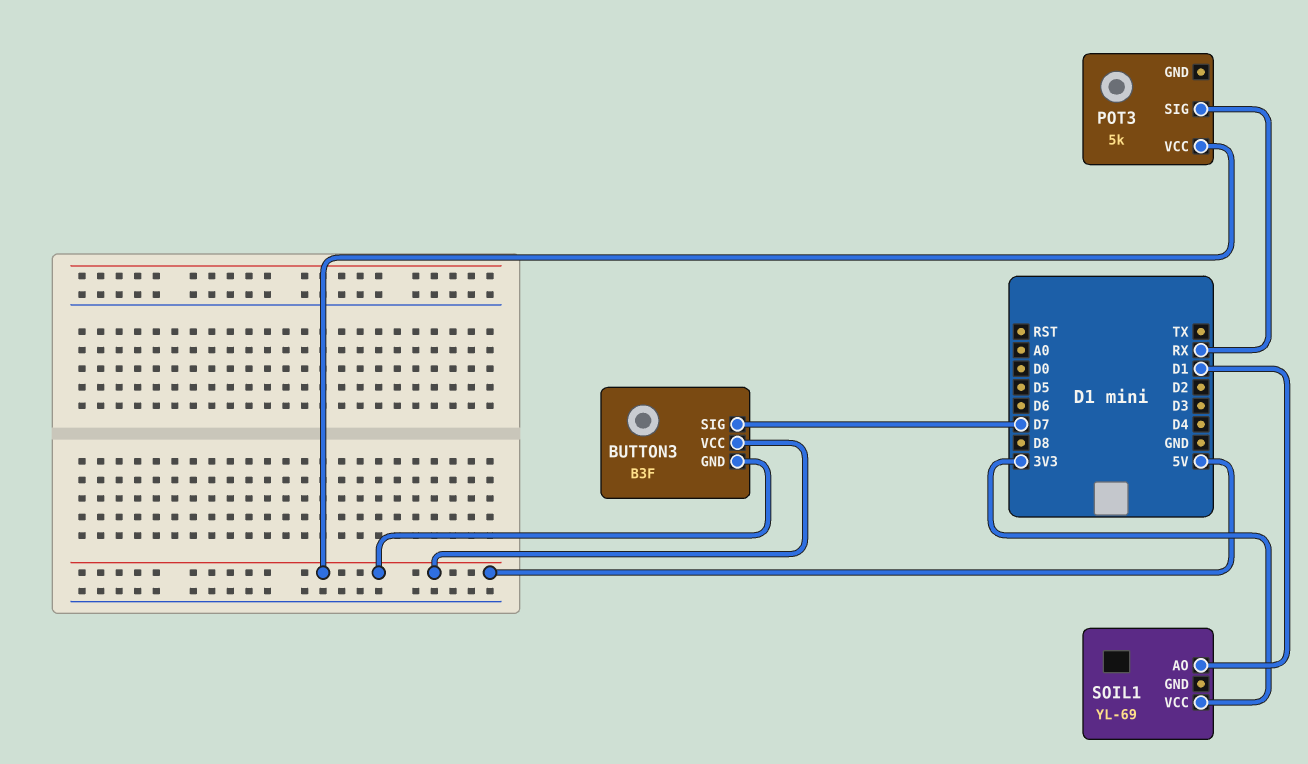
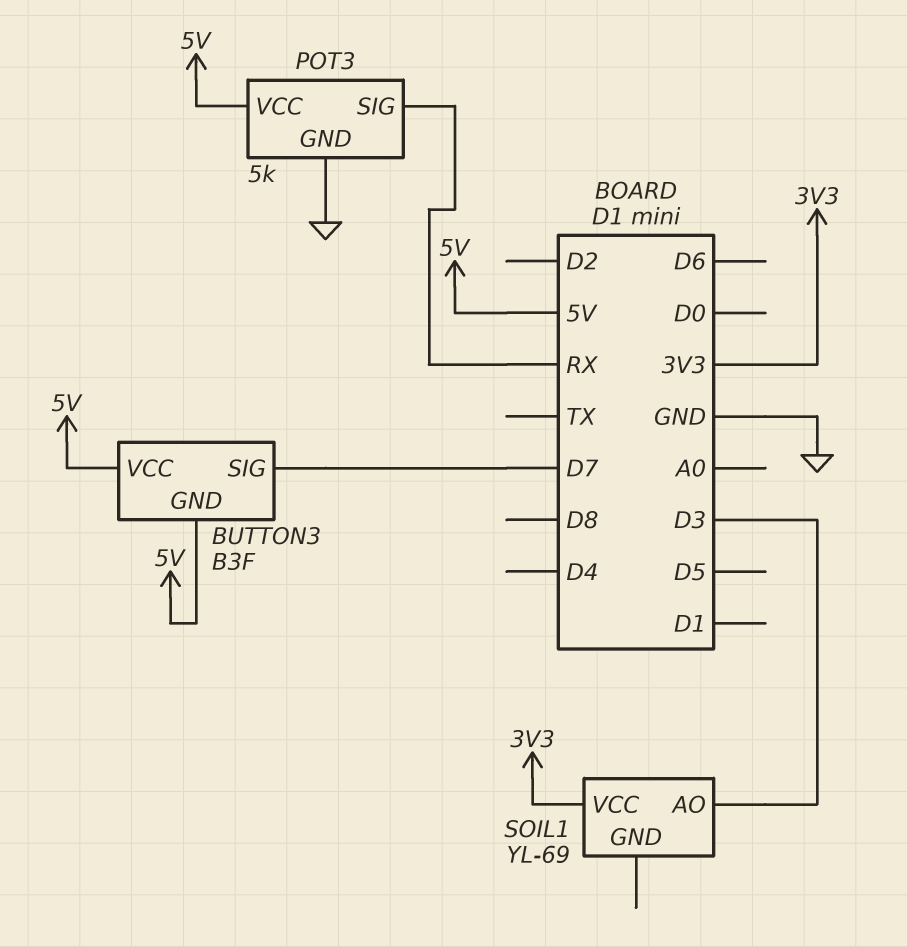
POT3 pin GND: none -> GND
SOIL1 pin AO: D1 -> D3

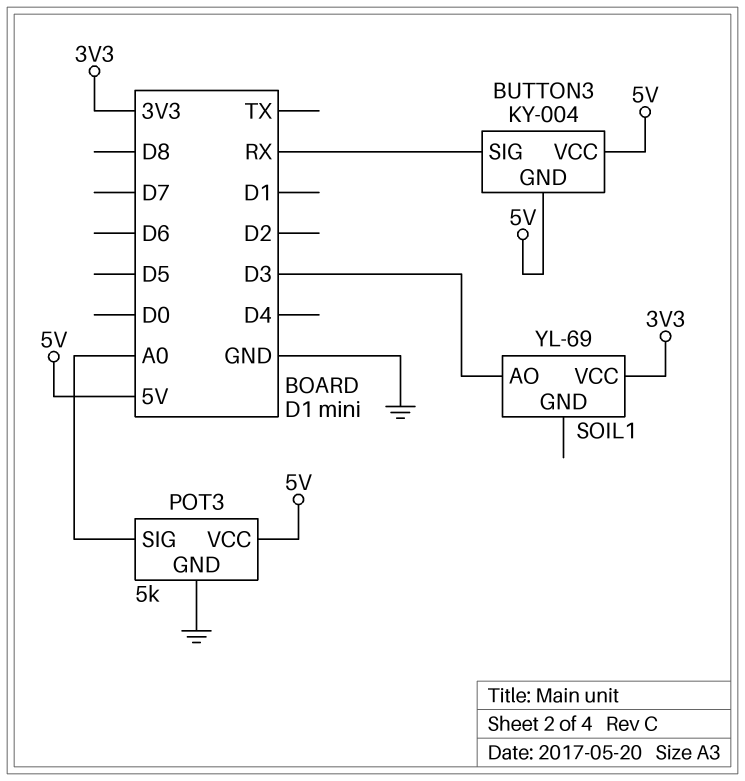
BUTTON3: B3F -> KY-004
BUTTON3 pin SIG: D7 -> RX
POT3 pin SIG: RX -> A0

